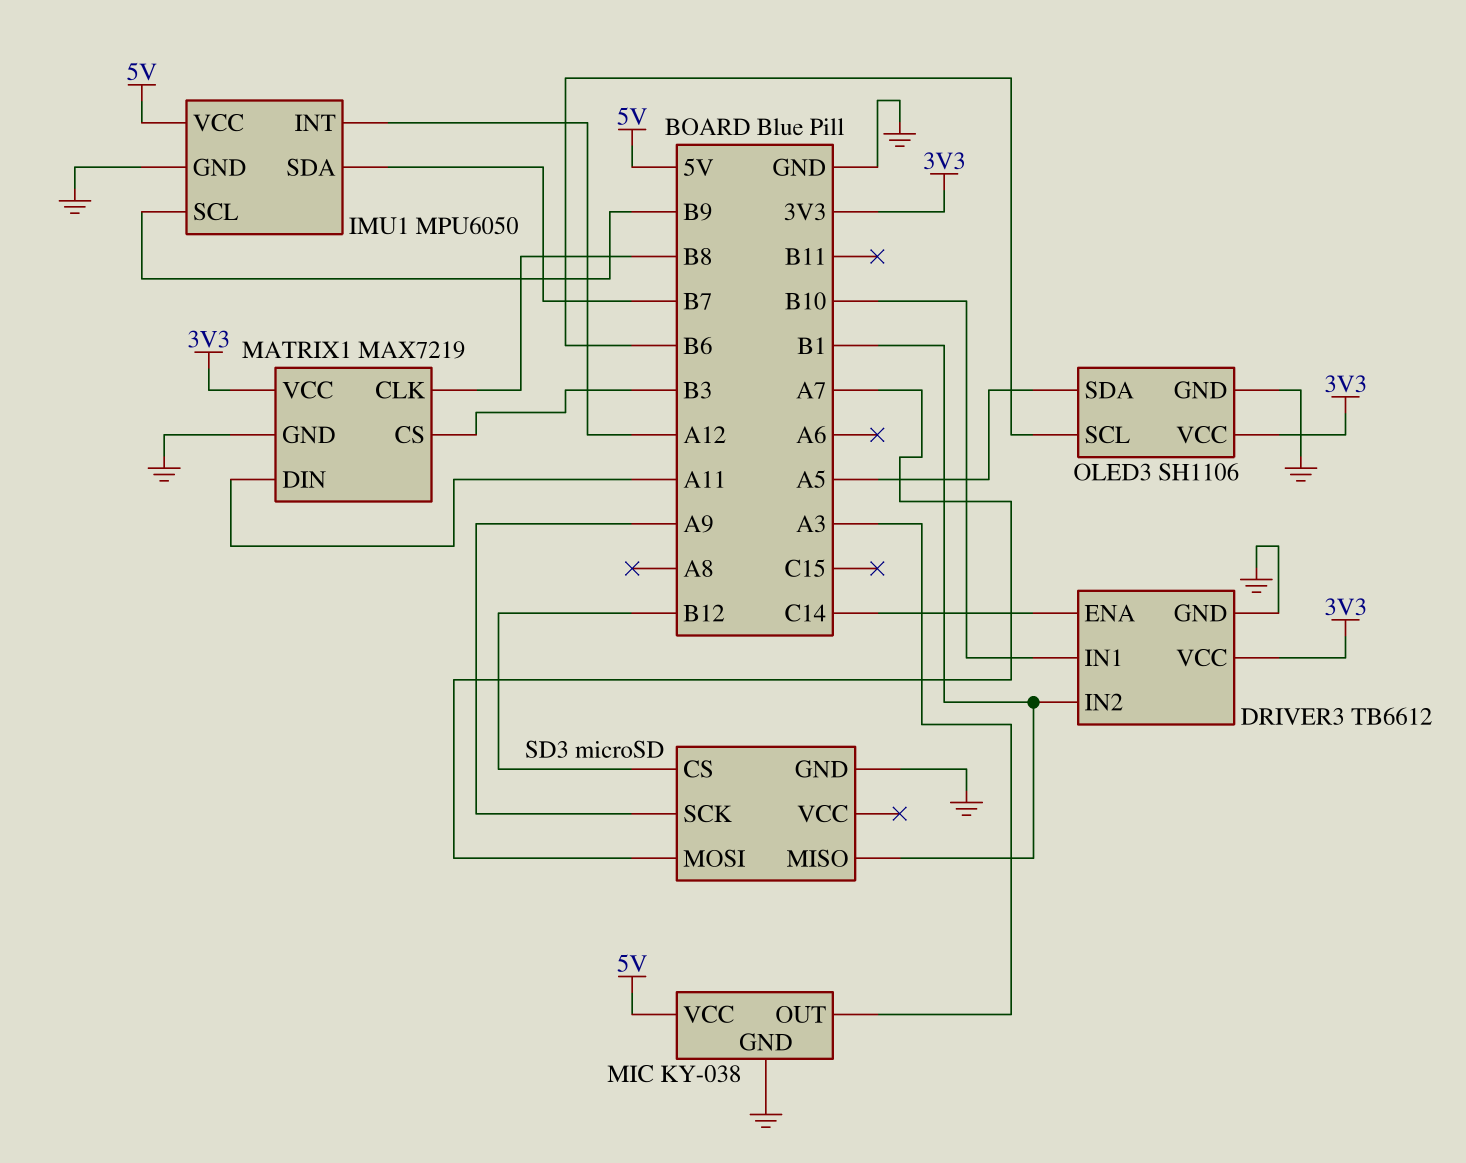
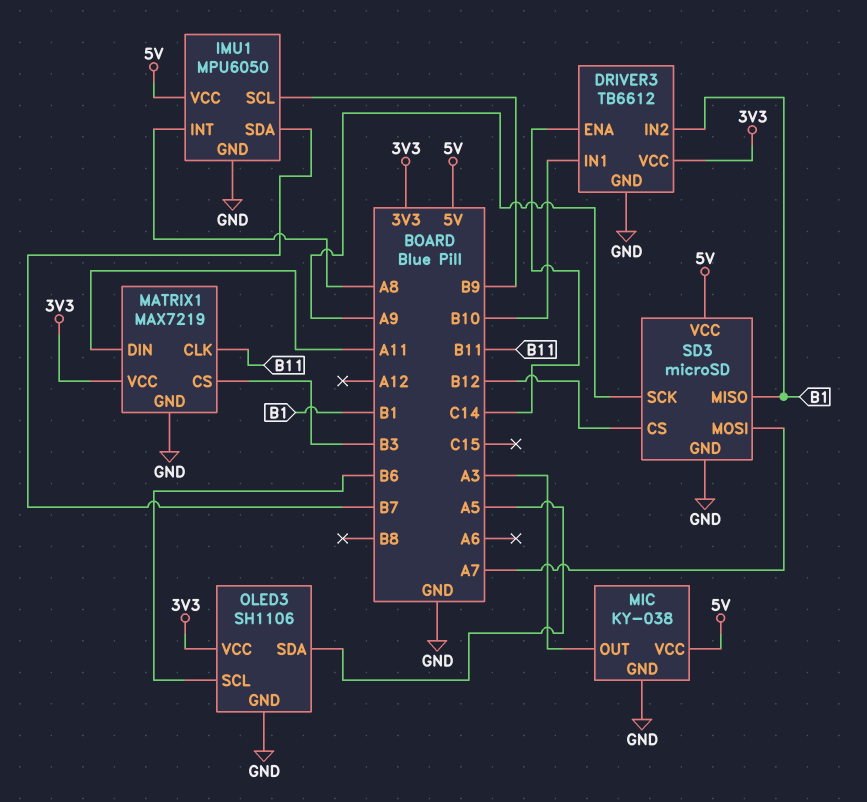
IMU1 pin INT: A12 -> A8
MATRIX1 pin CLK: B8 -> B11
SD3 pin VCC: none -> 5V

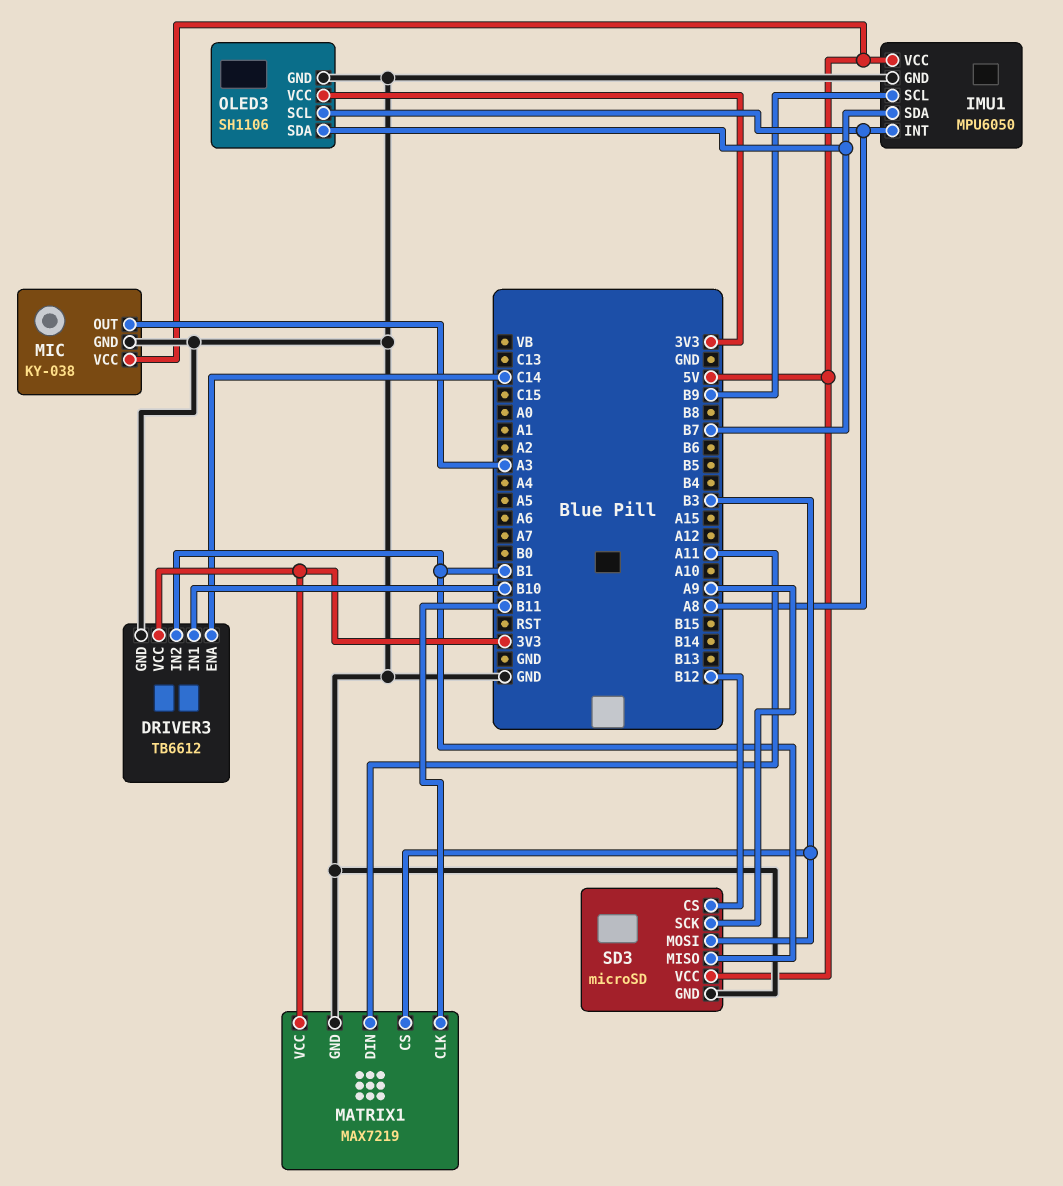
OLED3 pin SCL: B6 -> A8
OLED3 pin SDA: A5 -> B7
SD3 pin MOSI: A7 -> B3

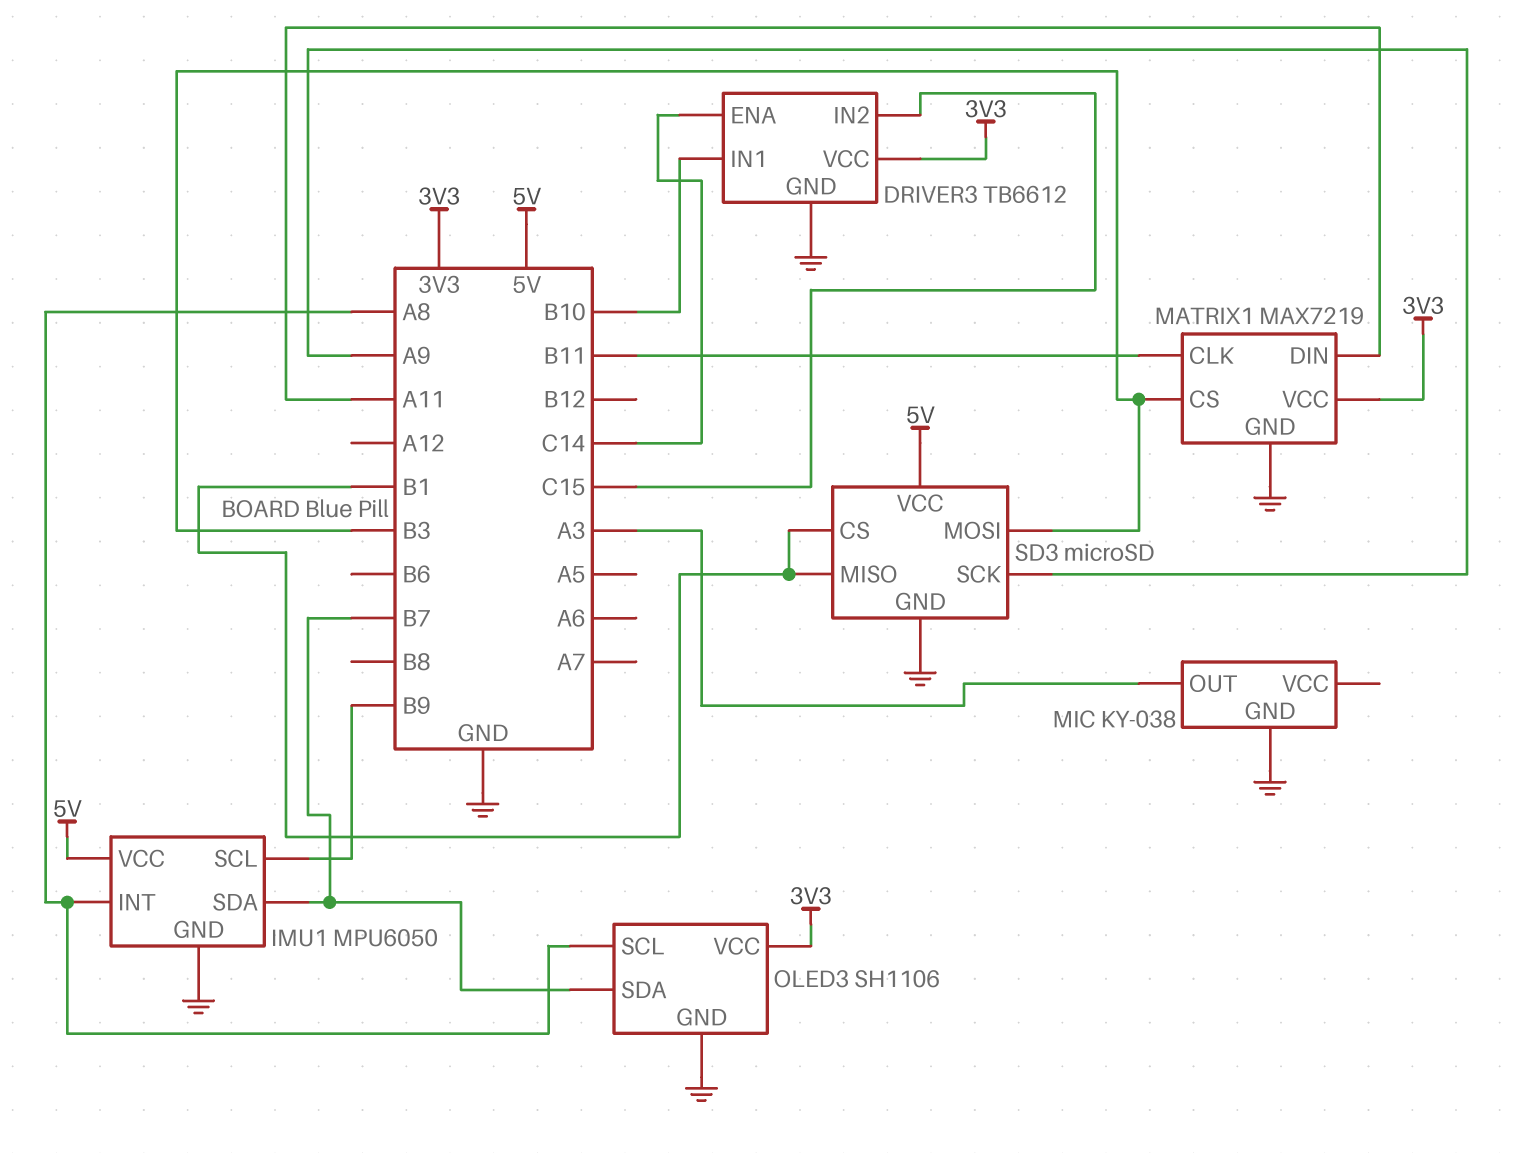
DRIVER3 pin IN2: B1 -> C15
MIC pin VCC: 5V -> none
SD3 pin CS: B12 -> B1

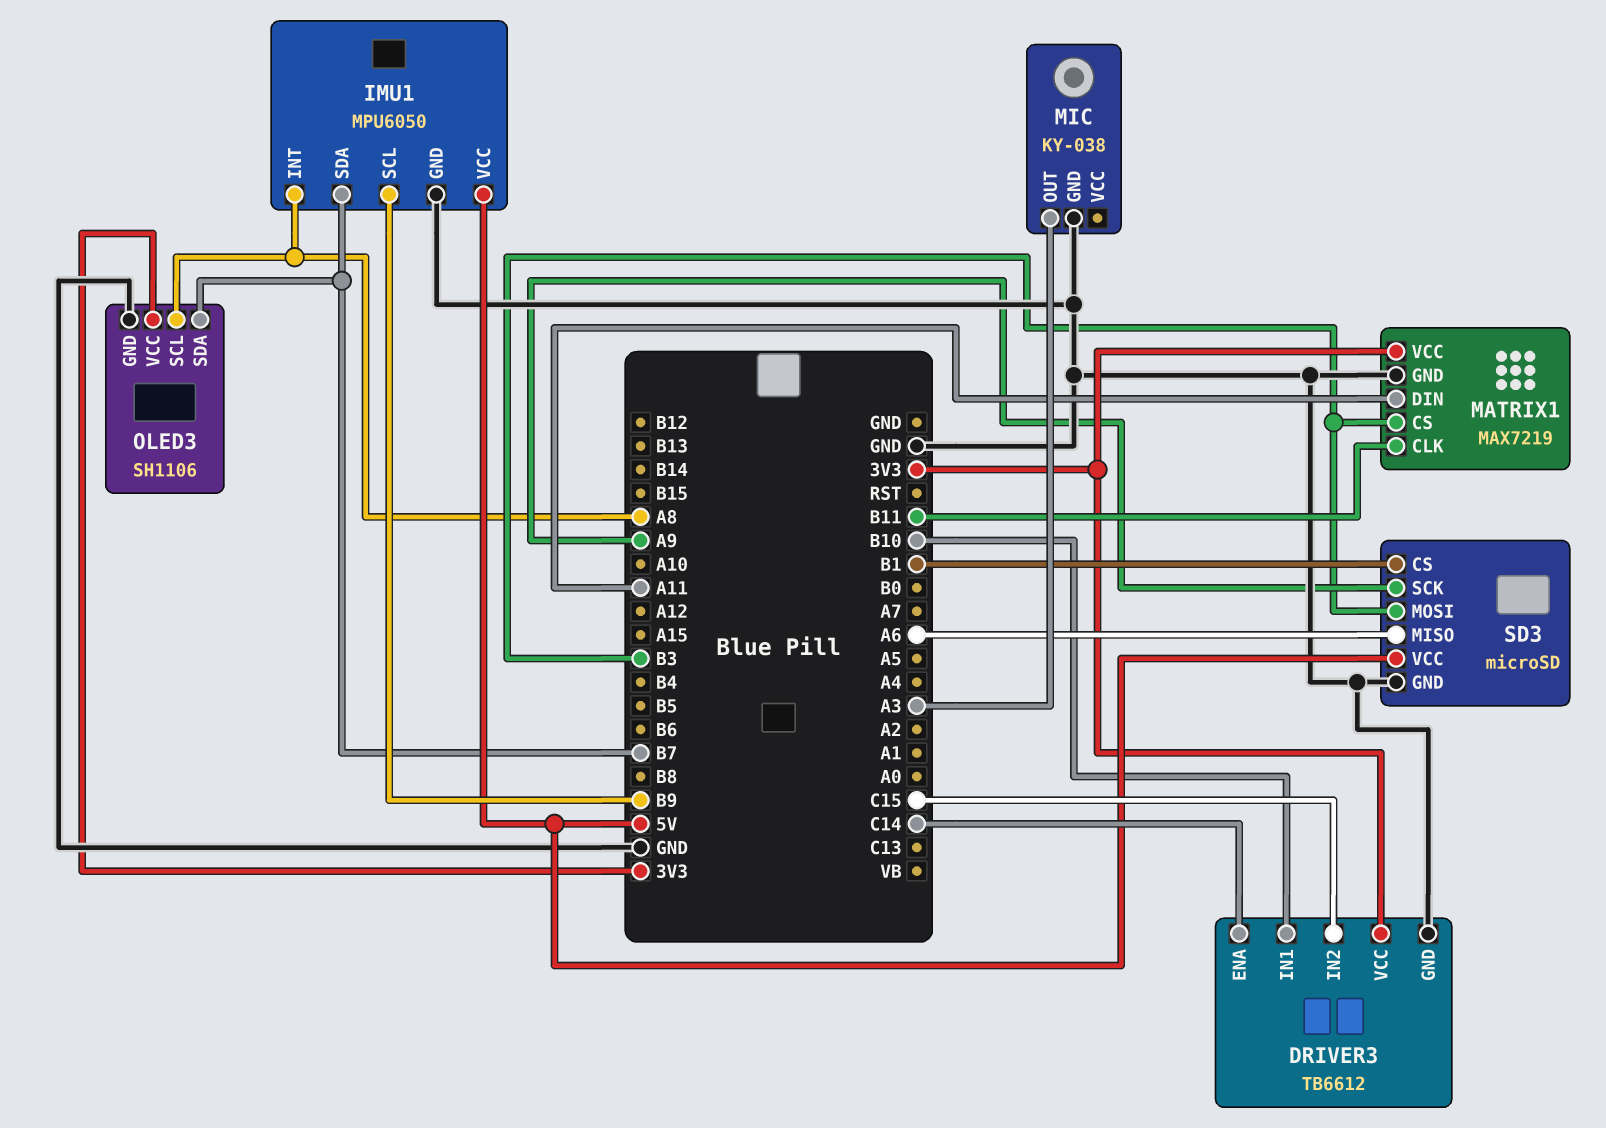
SD3 pin MISO: B1 -> A6

